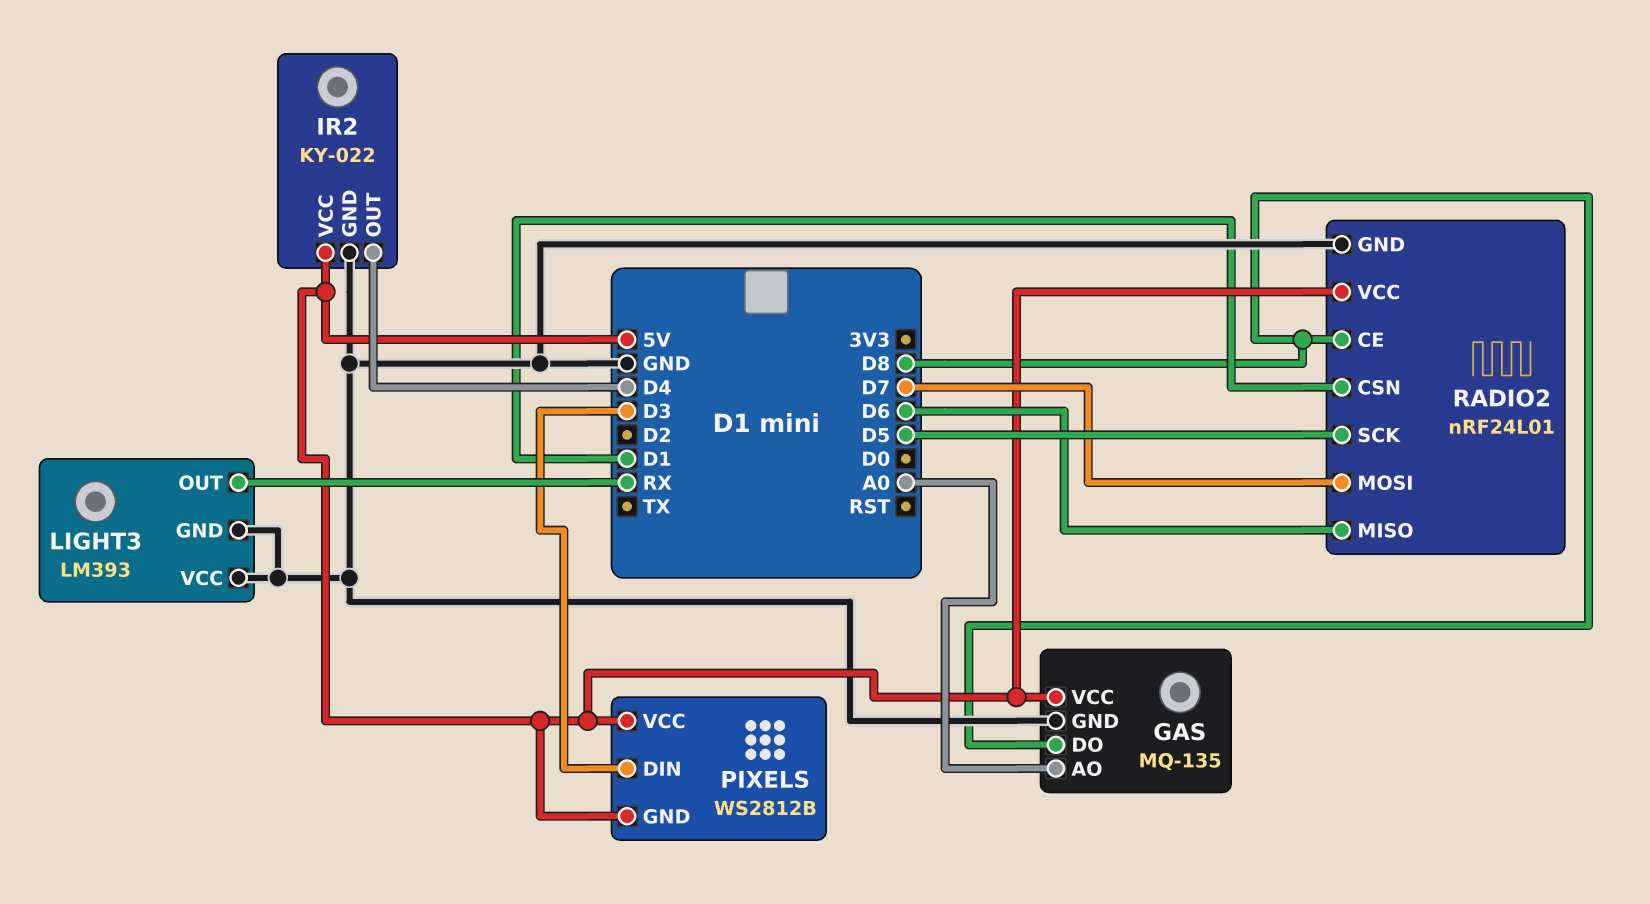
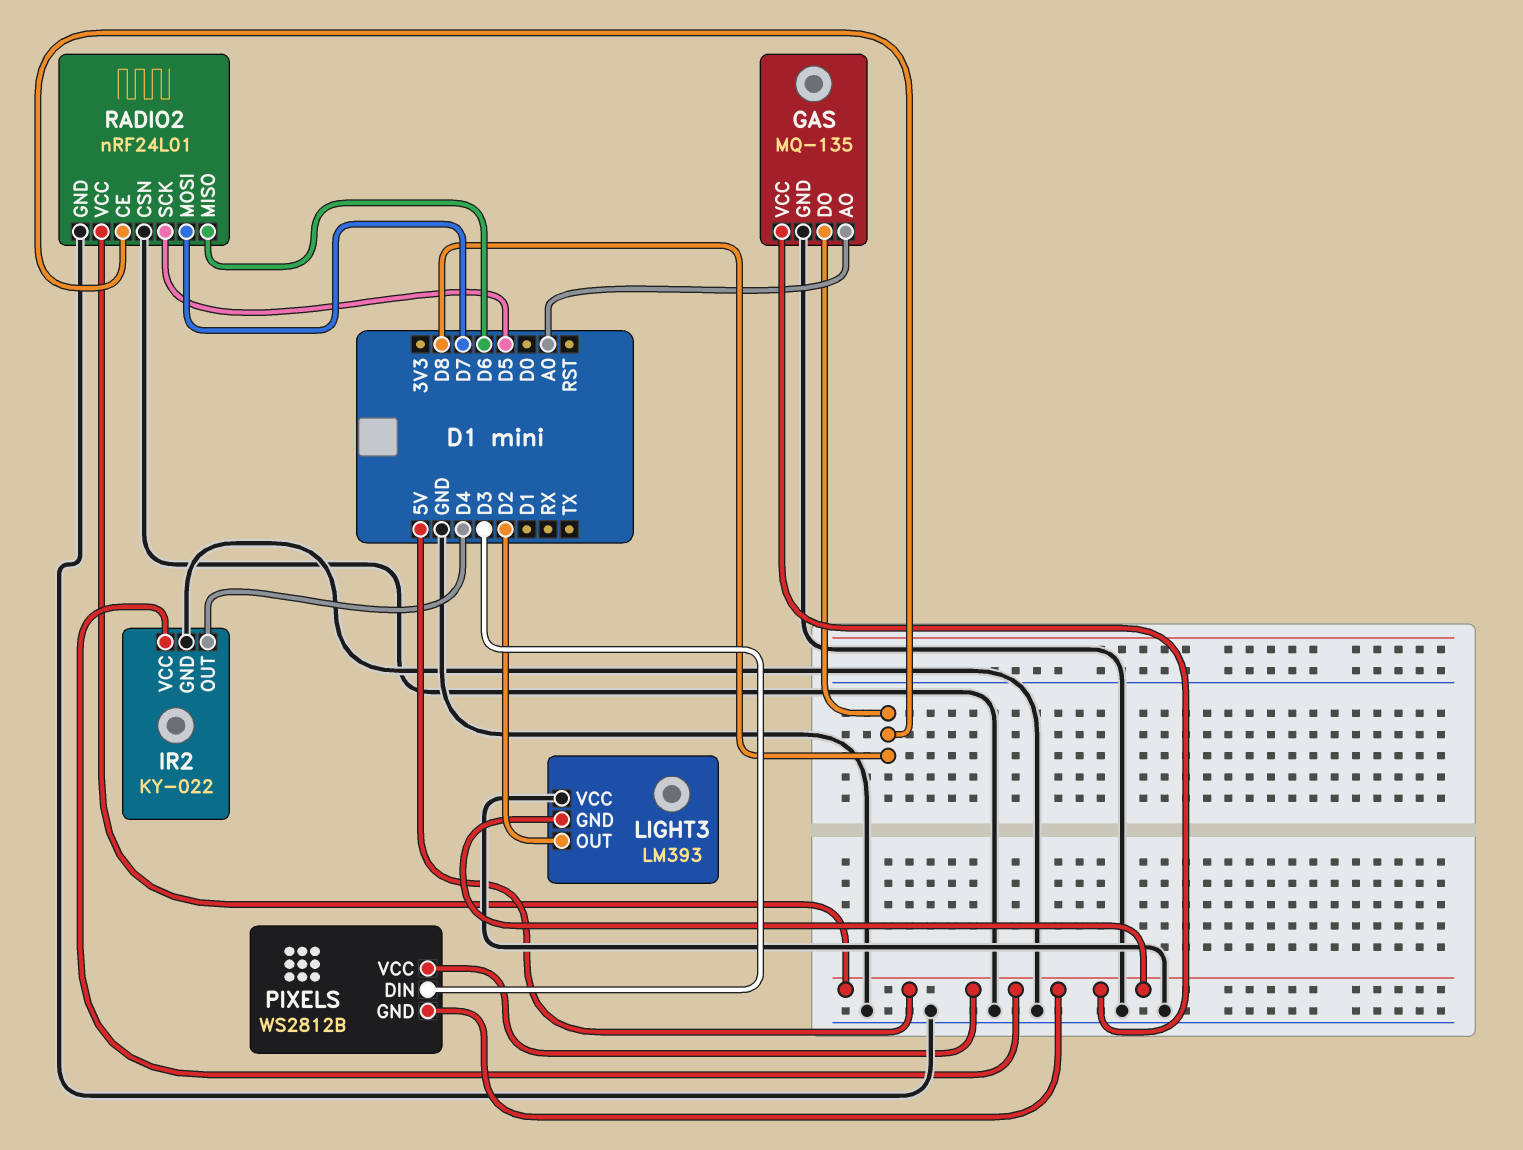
LIGHT3 pin GND: GND -> 5V
LIGHT3 pin OUT: RX -> D2
RADIO2 pin CSN: D1 -> GND

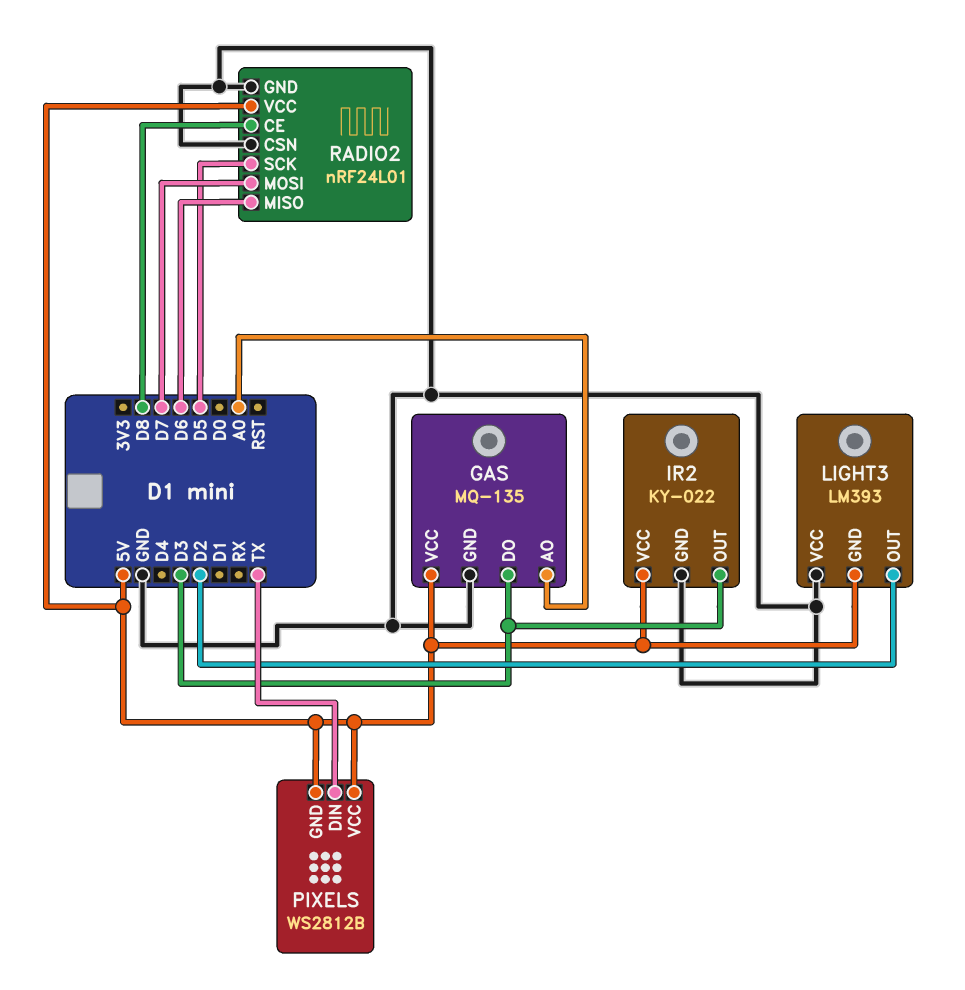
GAS pin DO: D8 -> D3
IR2 pin OUT: D4 -> D3
PIXELS pin DIN: D3 -> TX

